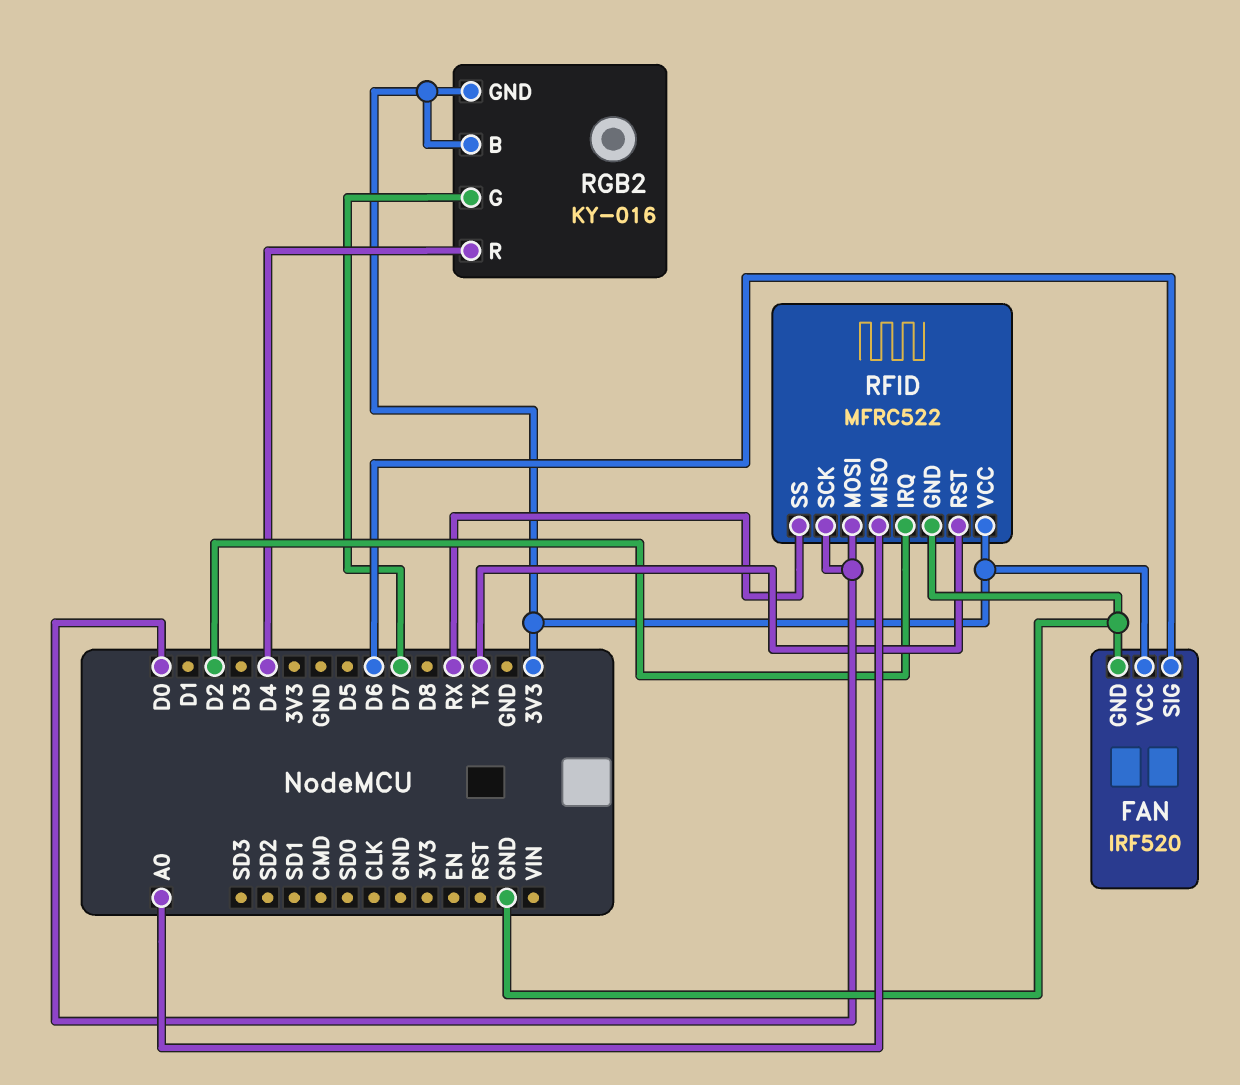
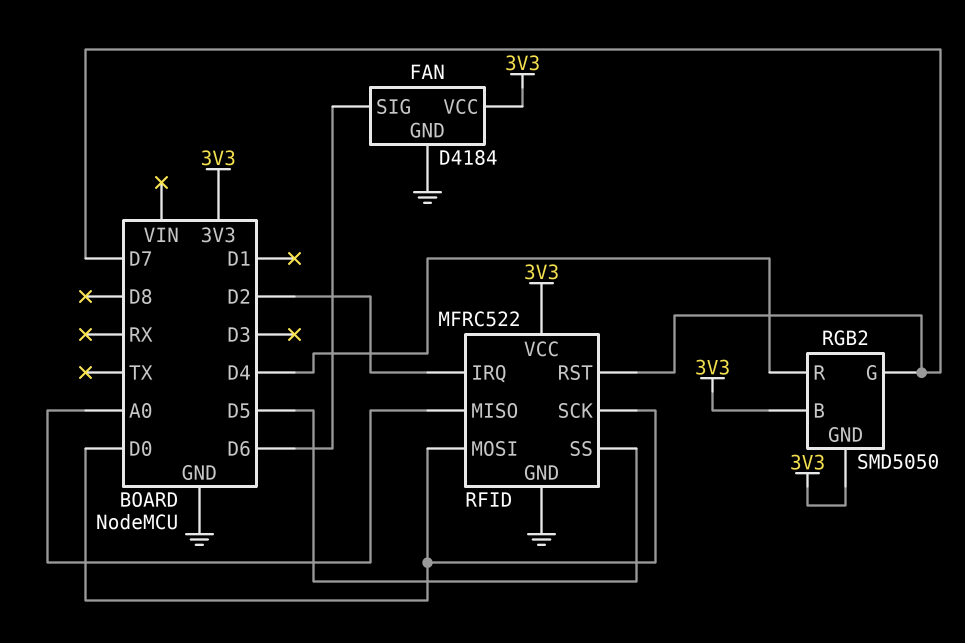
FAN: IRF520 -> D4184
RFID pin RST: TX -> D7
RFID pin SS: RX -> D5
RGB2: KY-016 -> SMD5050

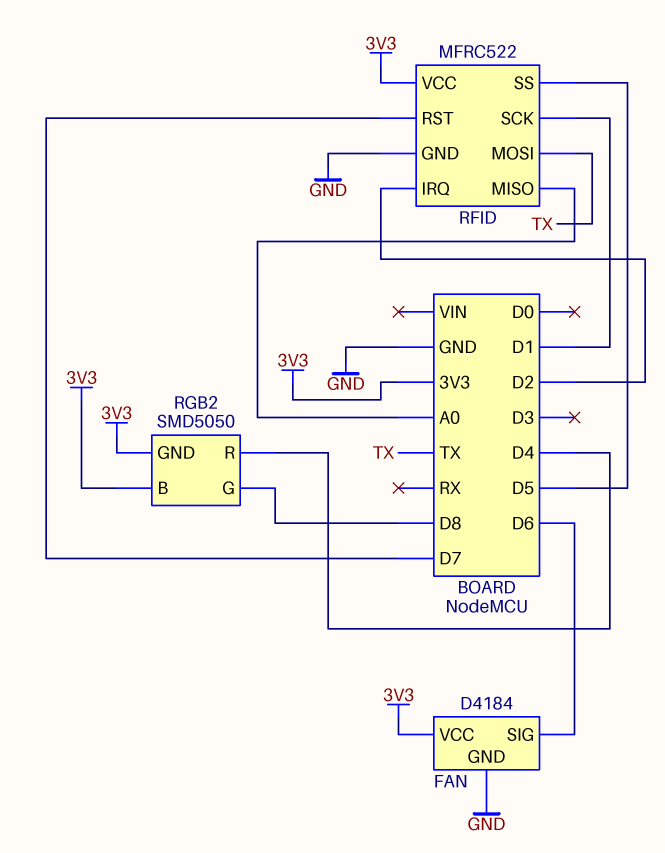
RFID pin MOSI: D0 -> TX
RFID pin SCK: D0 -> D1
RGB2 pin G: D7 -> D8

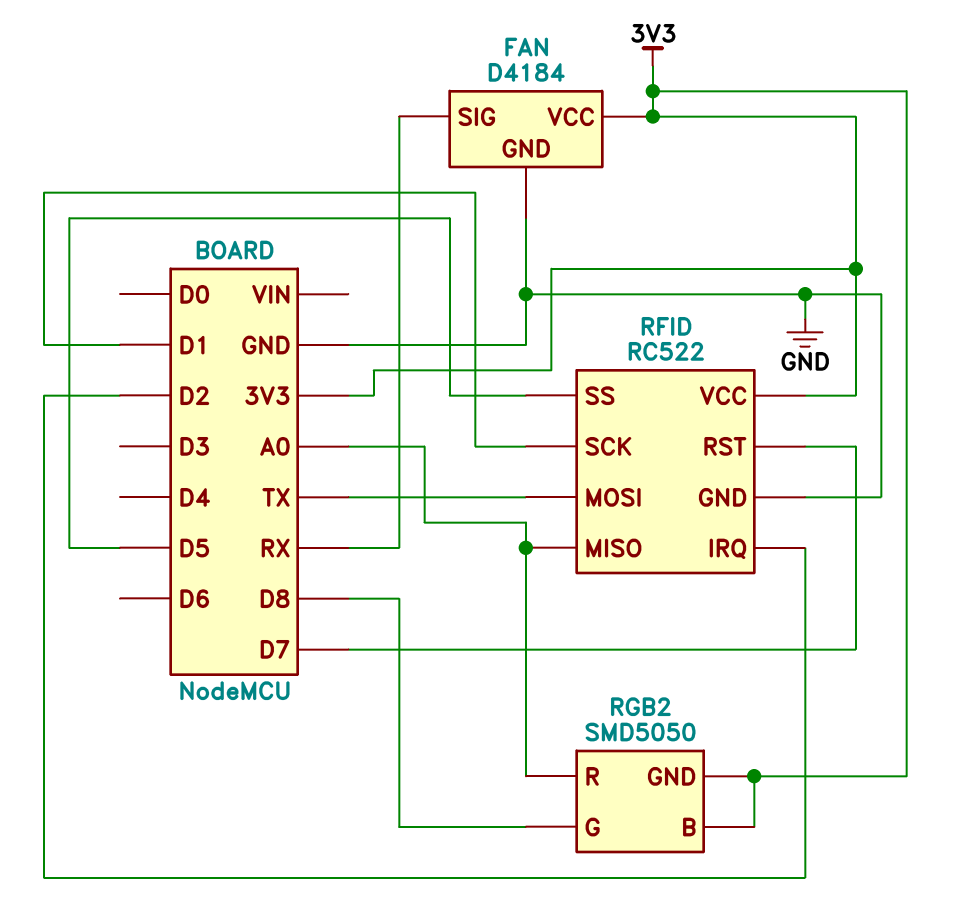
FAN pin SIG: D6 -> RX
RFID: MFRC522 -> RC522
RGB2 pin R: D4 -> A0

